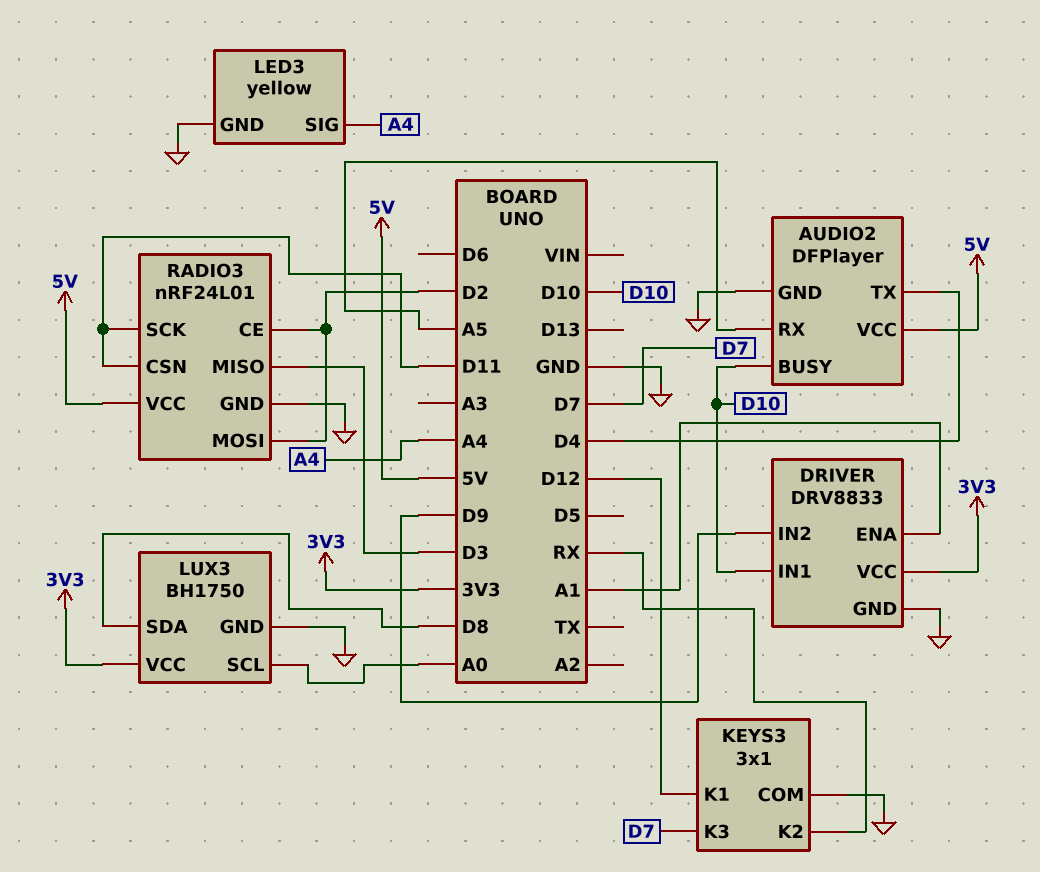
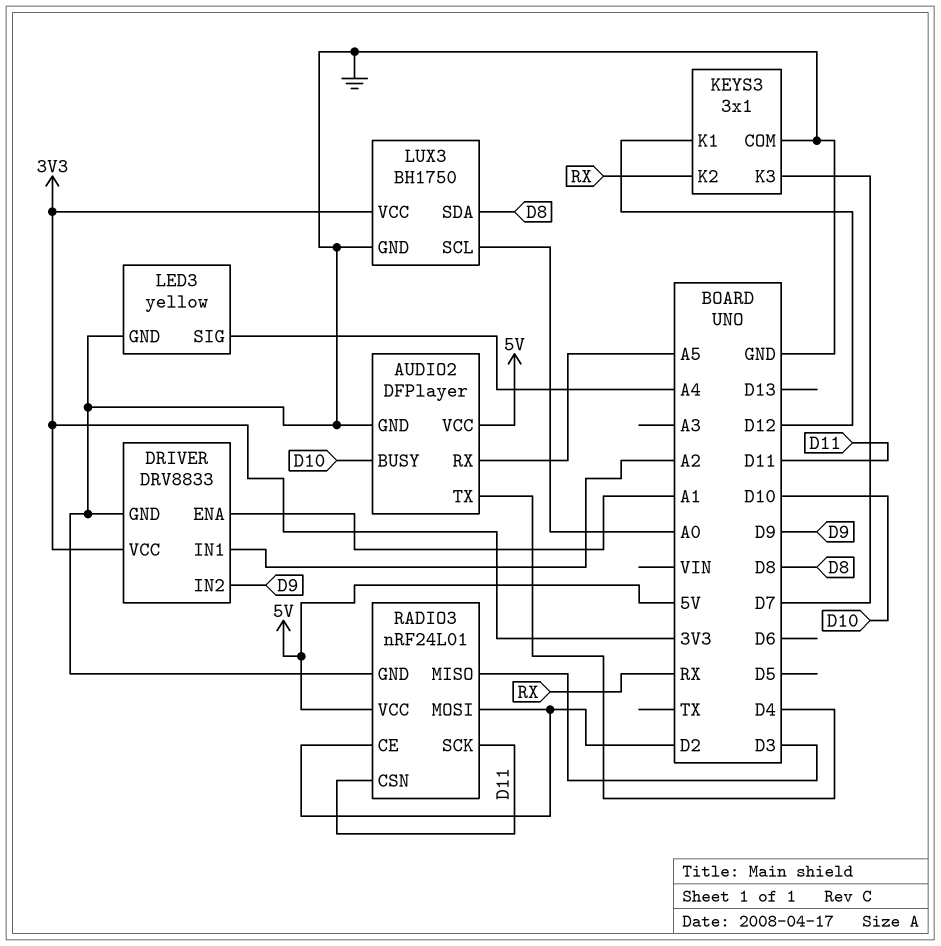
DRIVER pin IN1: D10 -> A2

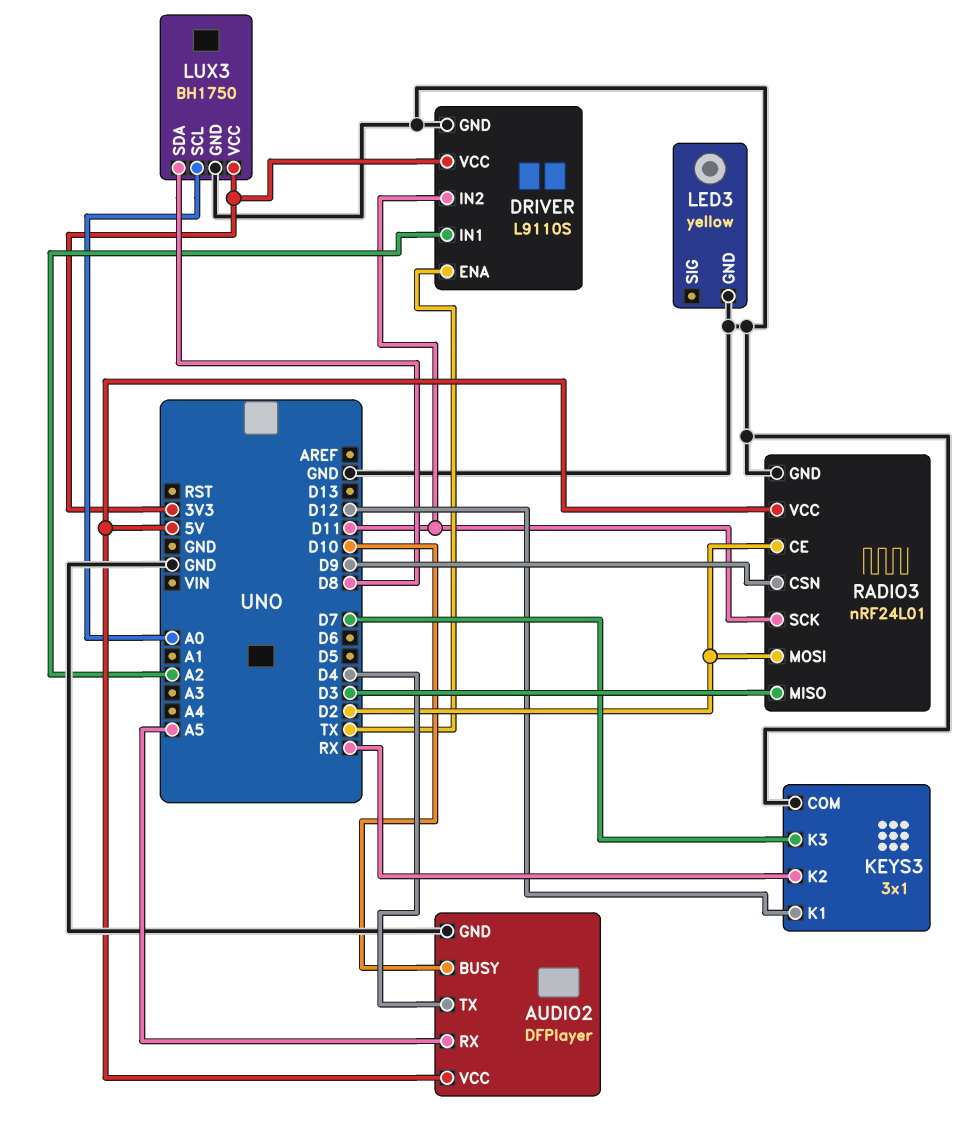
DRIVER: DRV8833 -> L9110S
DRIVER pin ENA: A1 -> TX
DRIVER pin IN2: D9 -> D11
LED3 pin SIG: A4 -> none
RADIO3 pin CSN: D11 -> D9

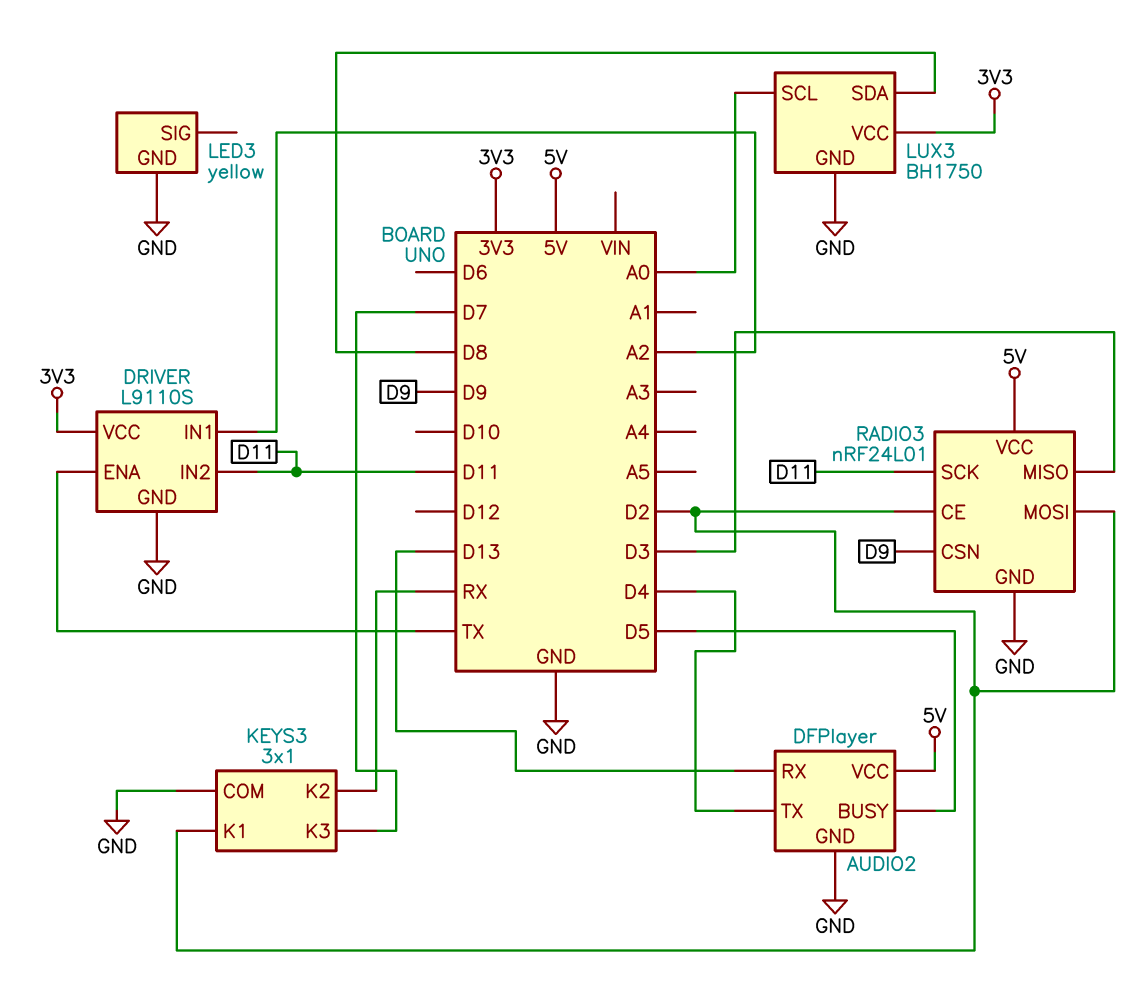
AUDIO2 pin BUSY: D10 -> D5
AUDIO2 pin RX: A5 -> D13
KEYS3 pin K1: D12 -> D2

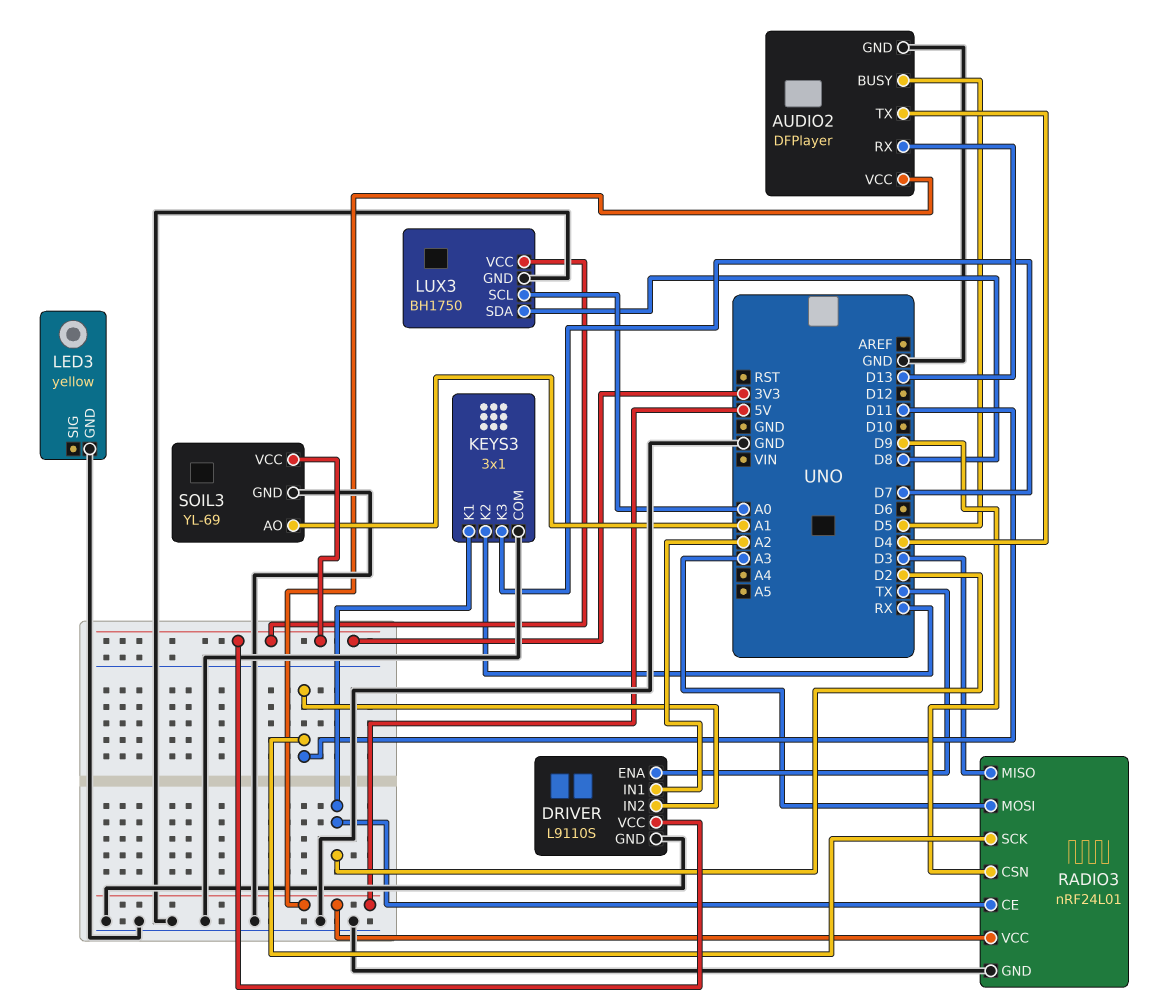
RADIO3 pin MOSI: D2 -> A3
SOIL3: none -> YL-69
SOIL3 pin AO: none -> A1
SOIL3 pin GND: none -> GND
SOIL3 pin VCC: none -> 3V3

